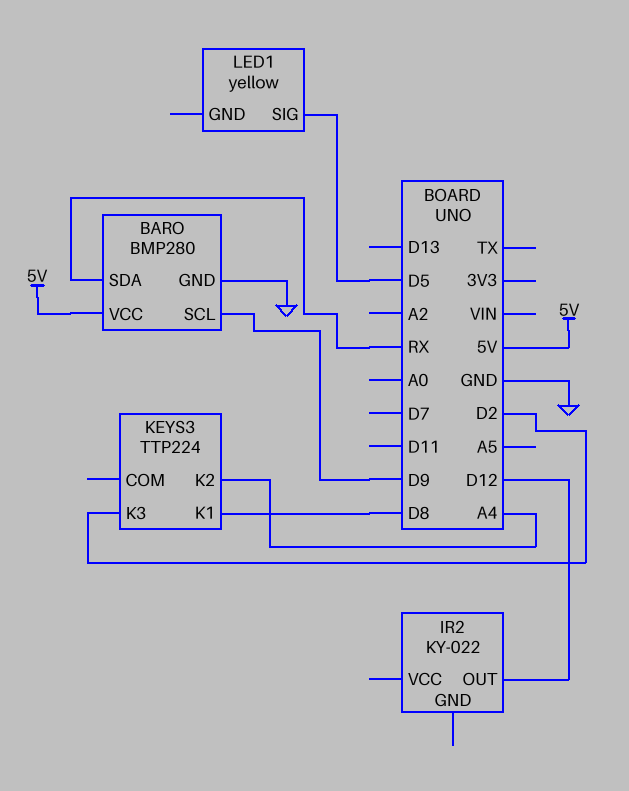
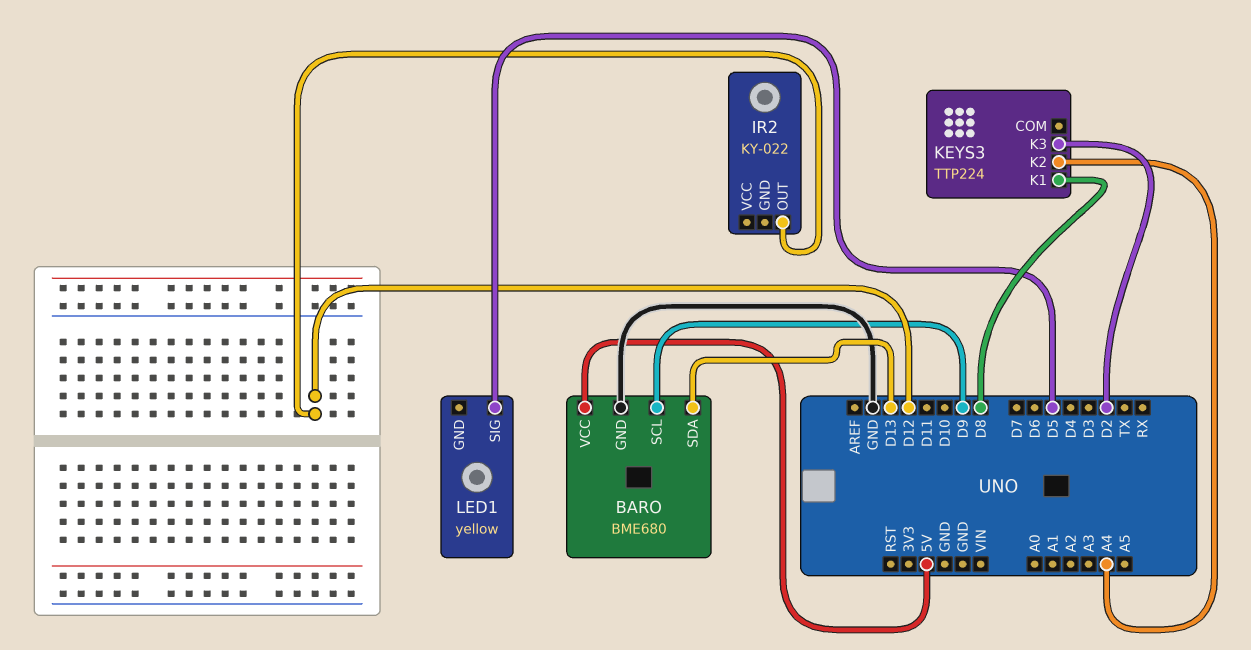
BARO: BMP280 -> BME680
BARO pin SDA: RX -> D13

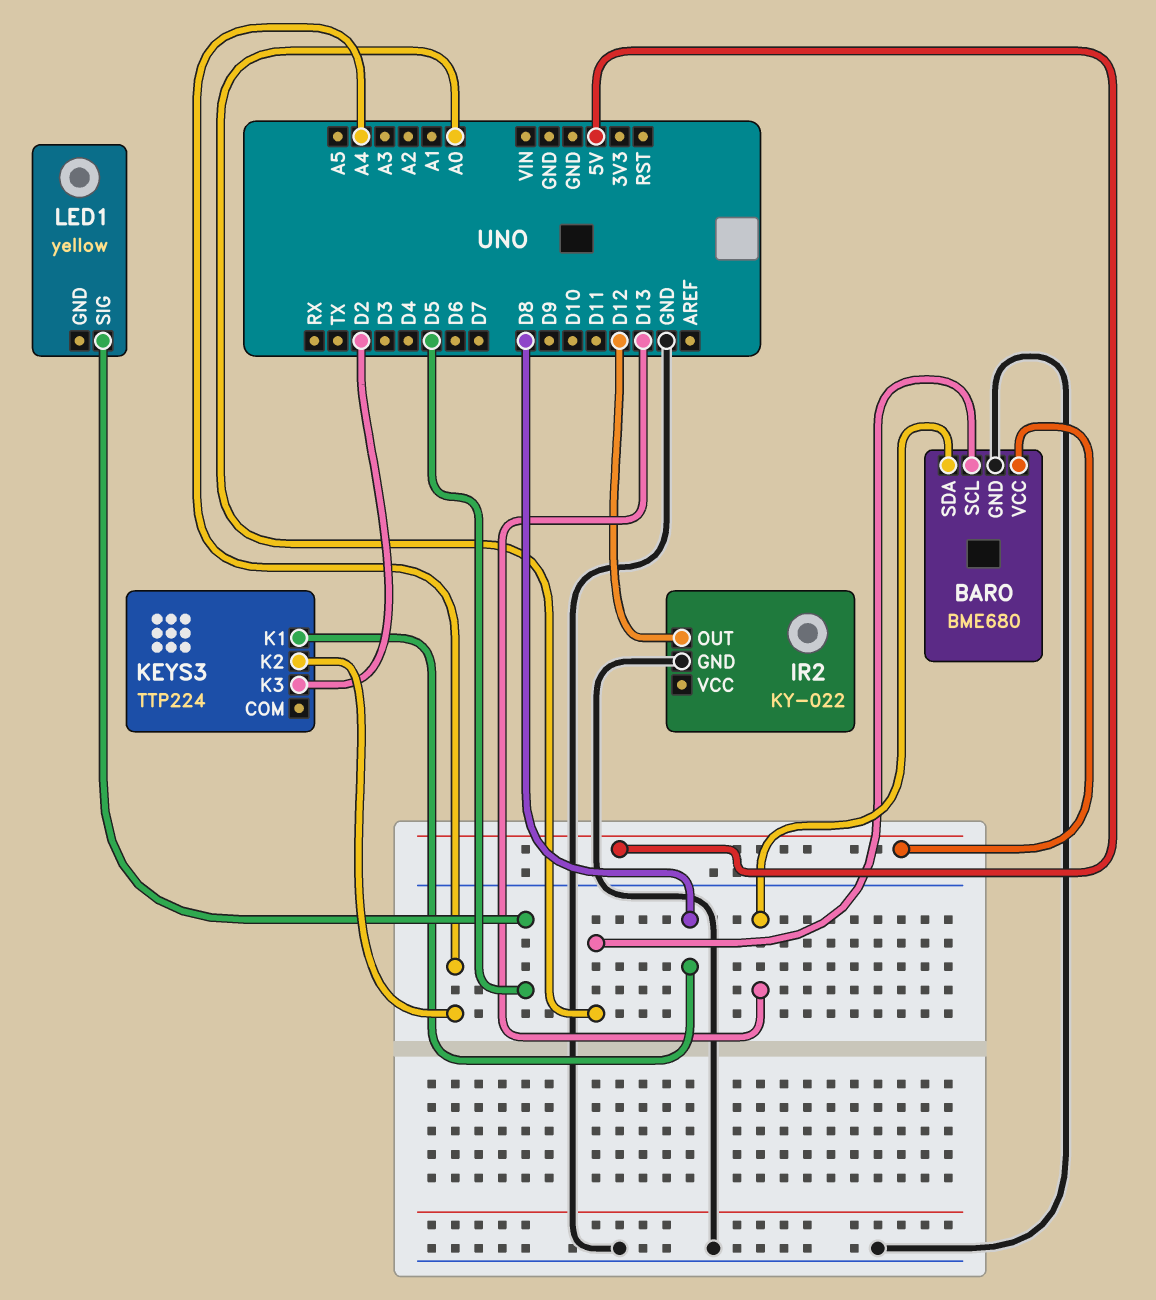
BARO pin SCL: D9 -> A0
IR2 pin GND: none -> GND

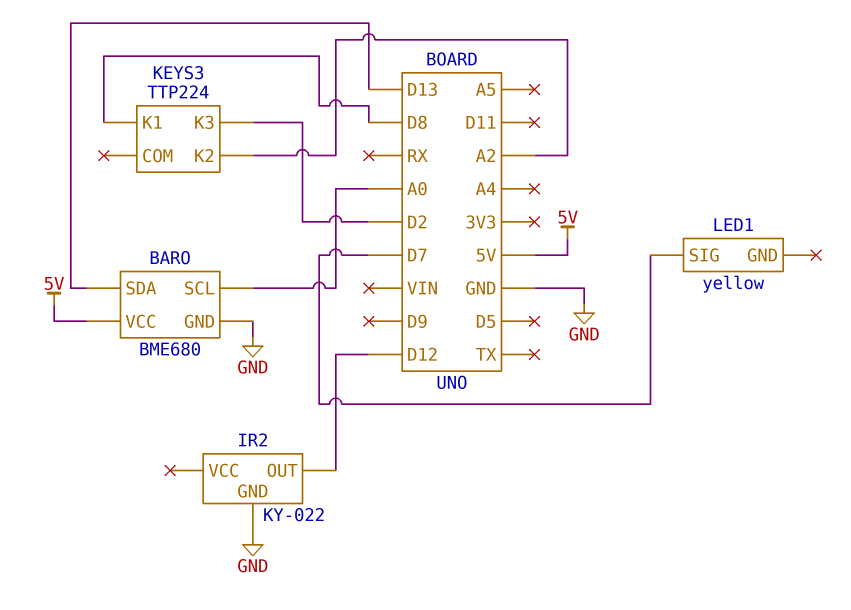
KEYS3 pin K2: A4 -> A2
LED1 pin SIG: D5 -> D7

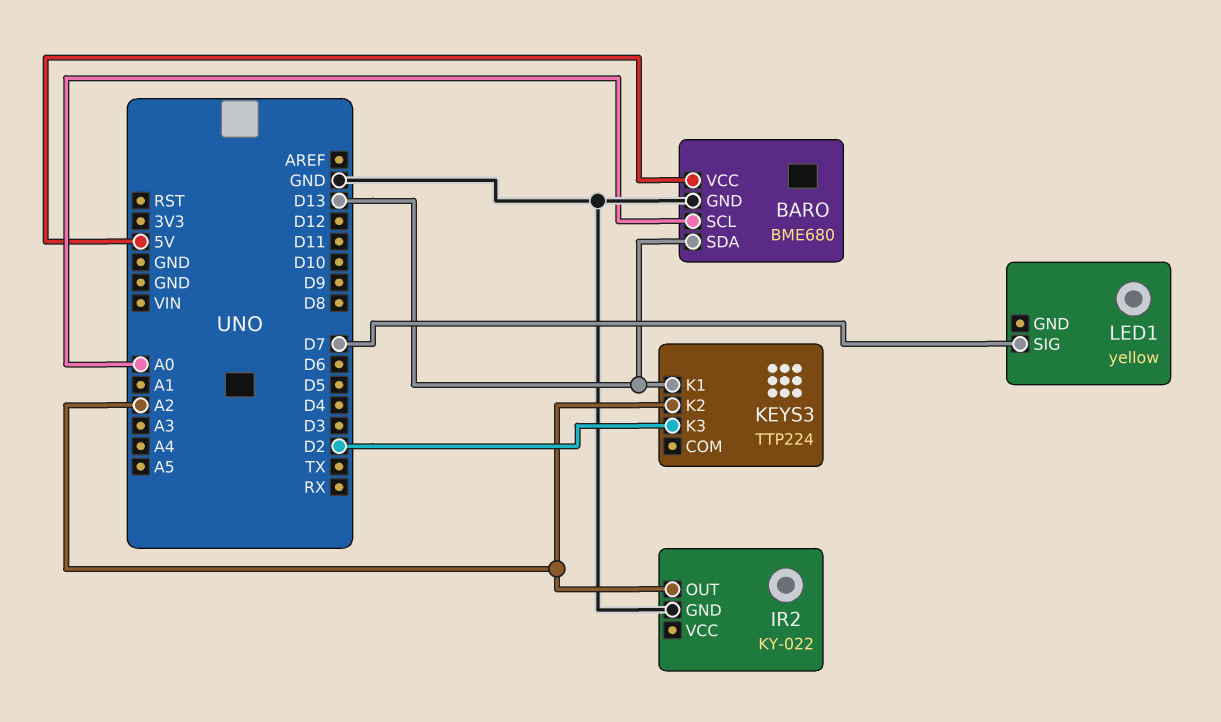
IR2 pin OUT: D12 -> A2
KEYS3 pin K1: D8 -> D13

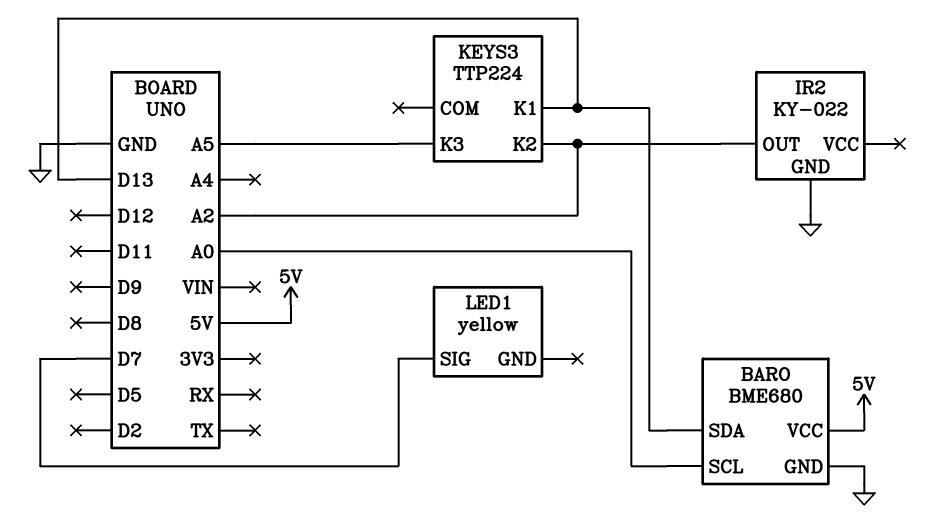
KEYS3 pin K3: D2 -> A5

